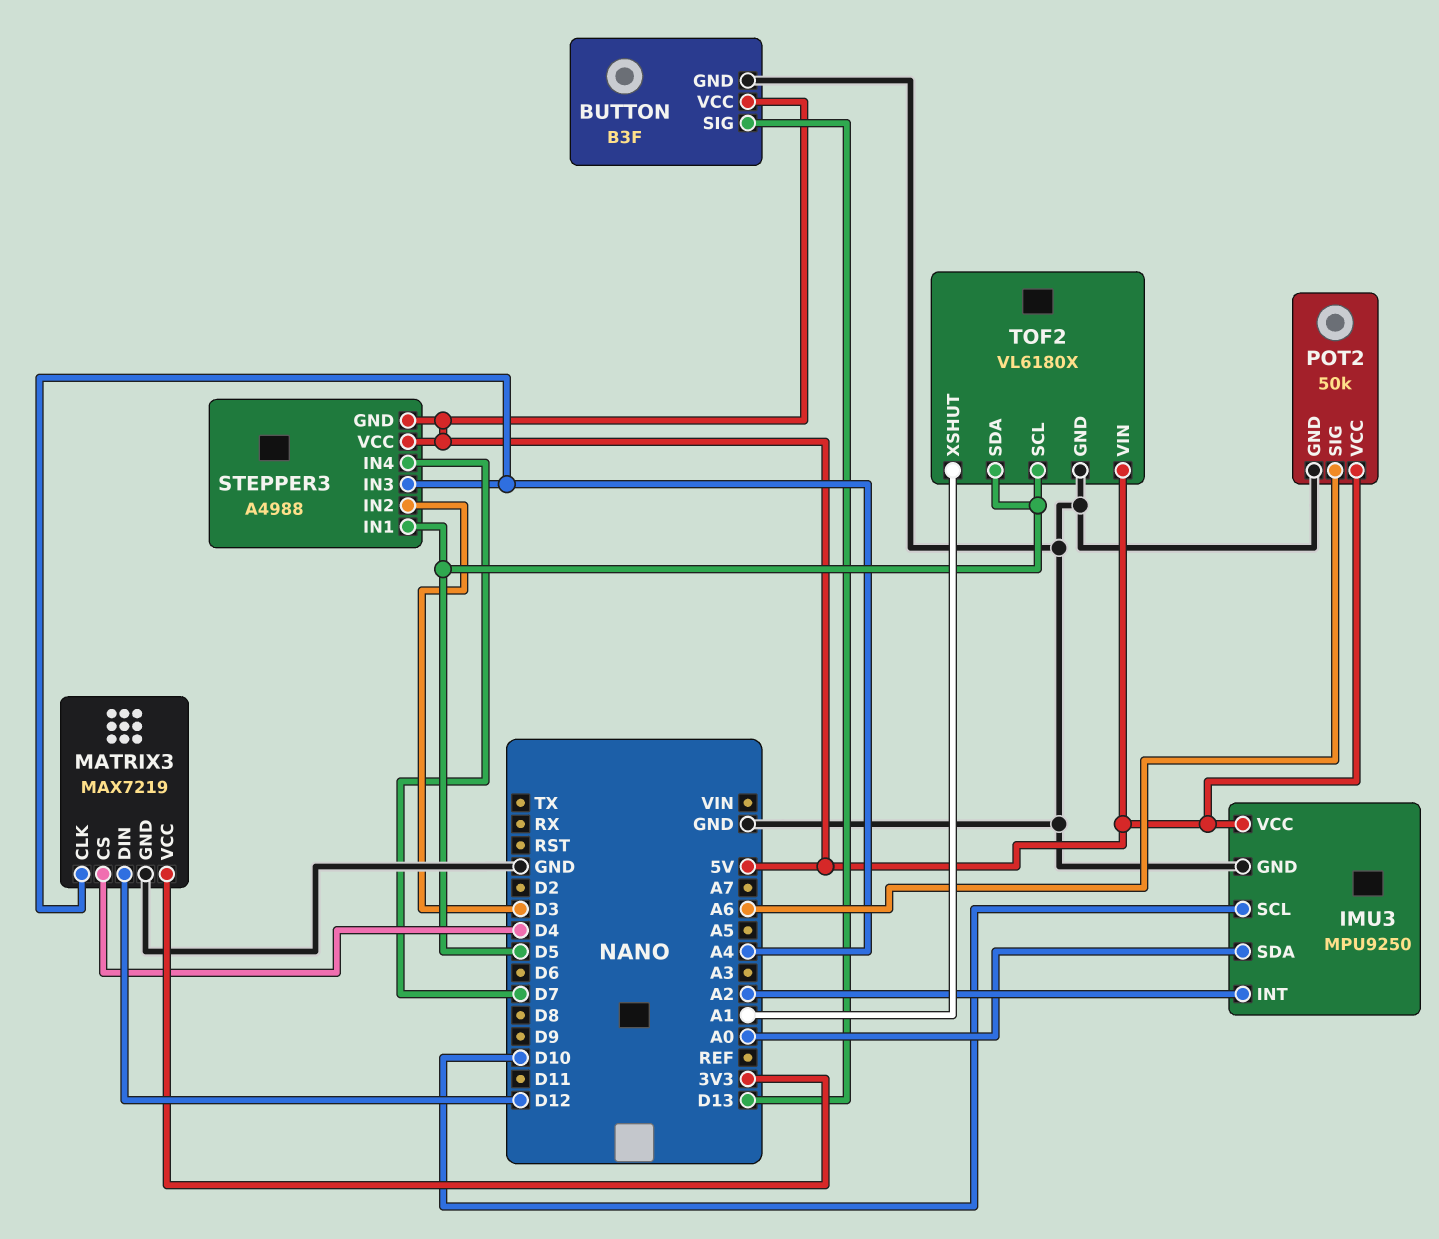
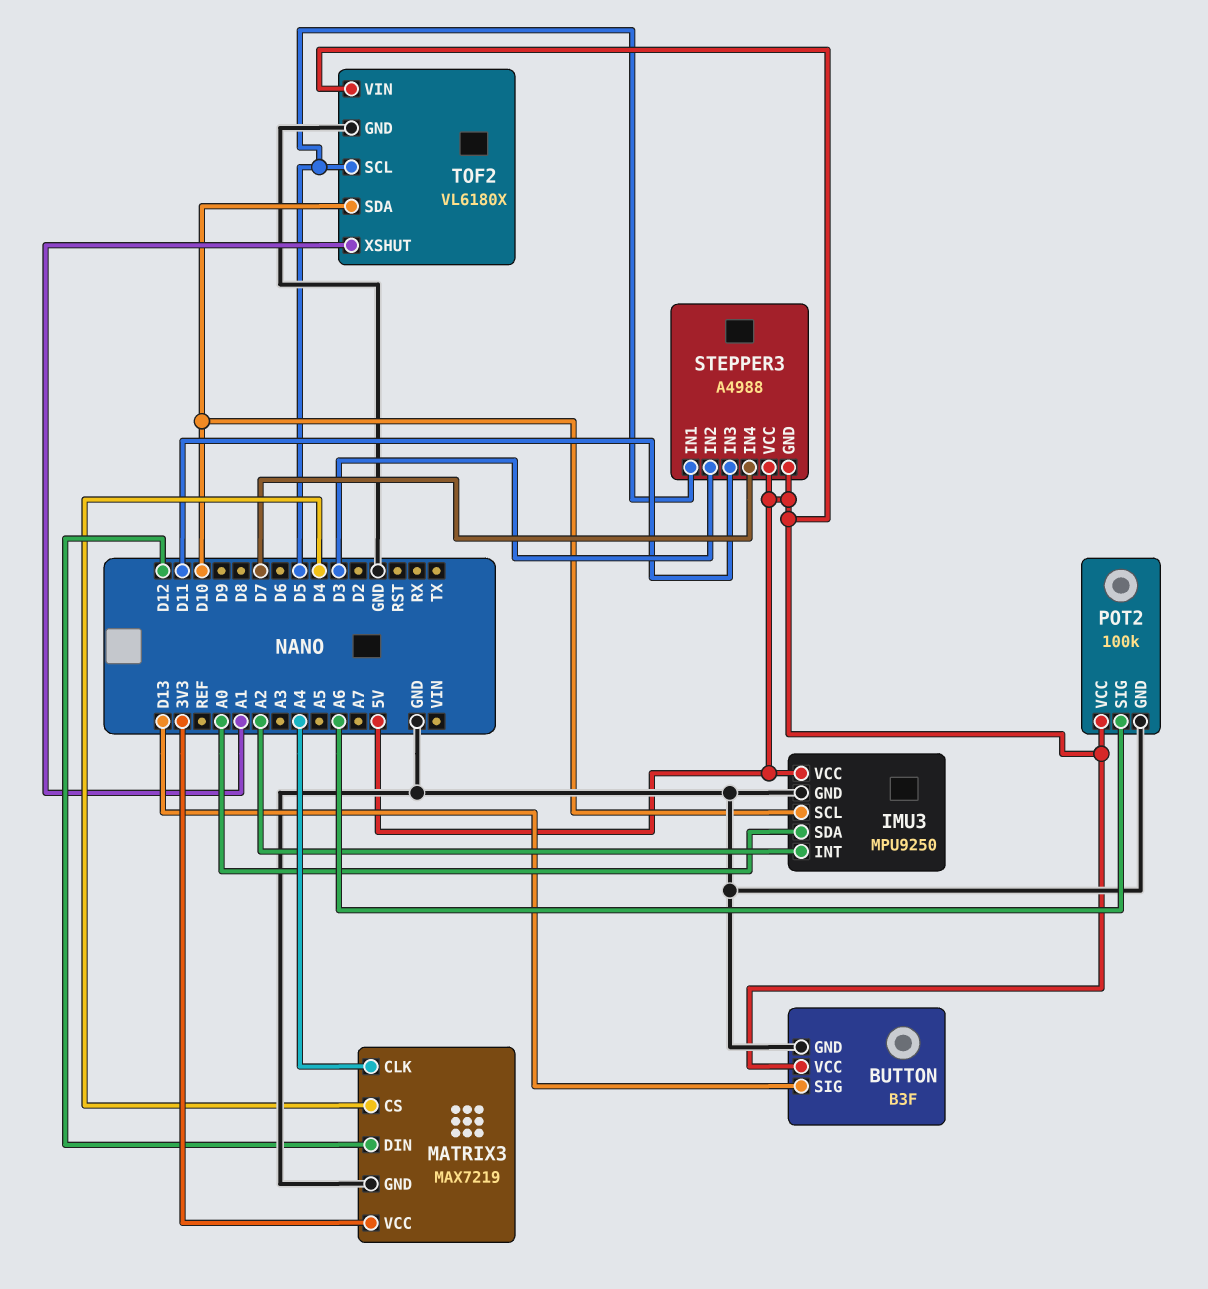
POT2: 50k -> 100k
STEPPER3 pin IN3: A4 -> D11
TOF2 pin SDA: D5 -> D10

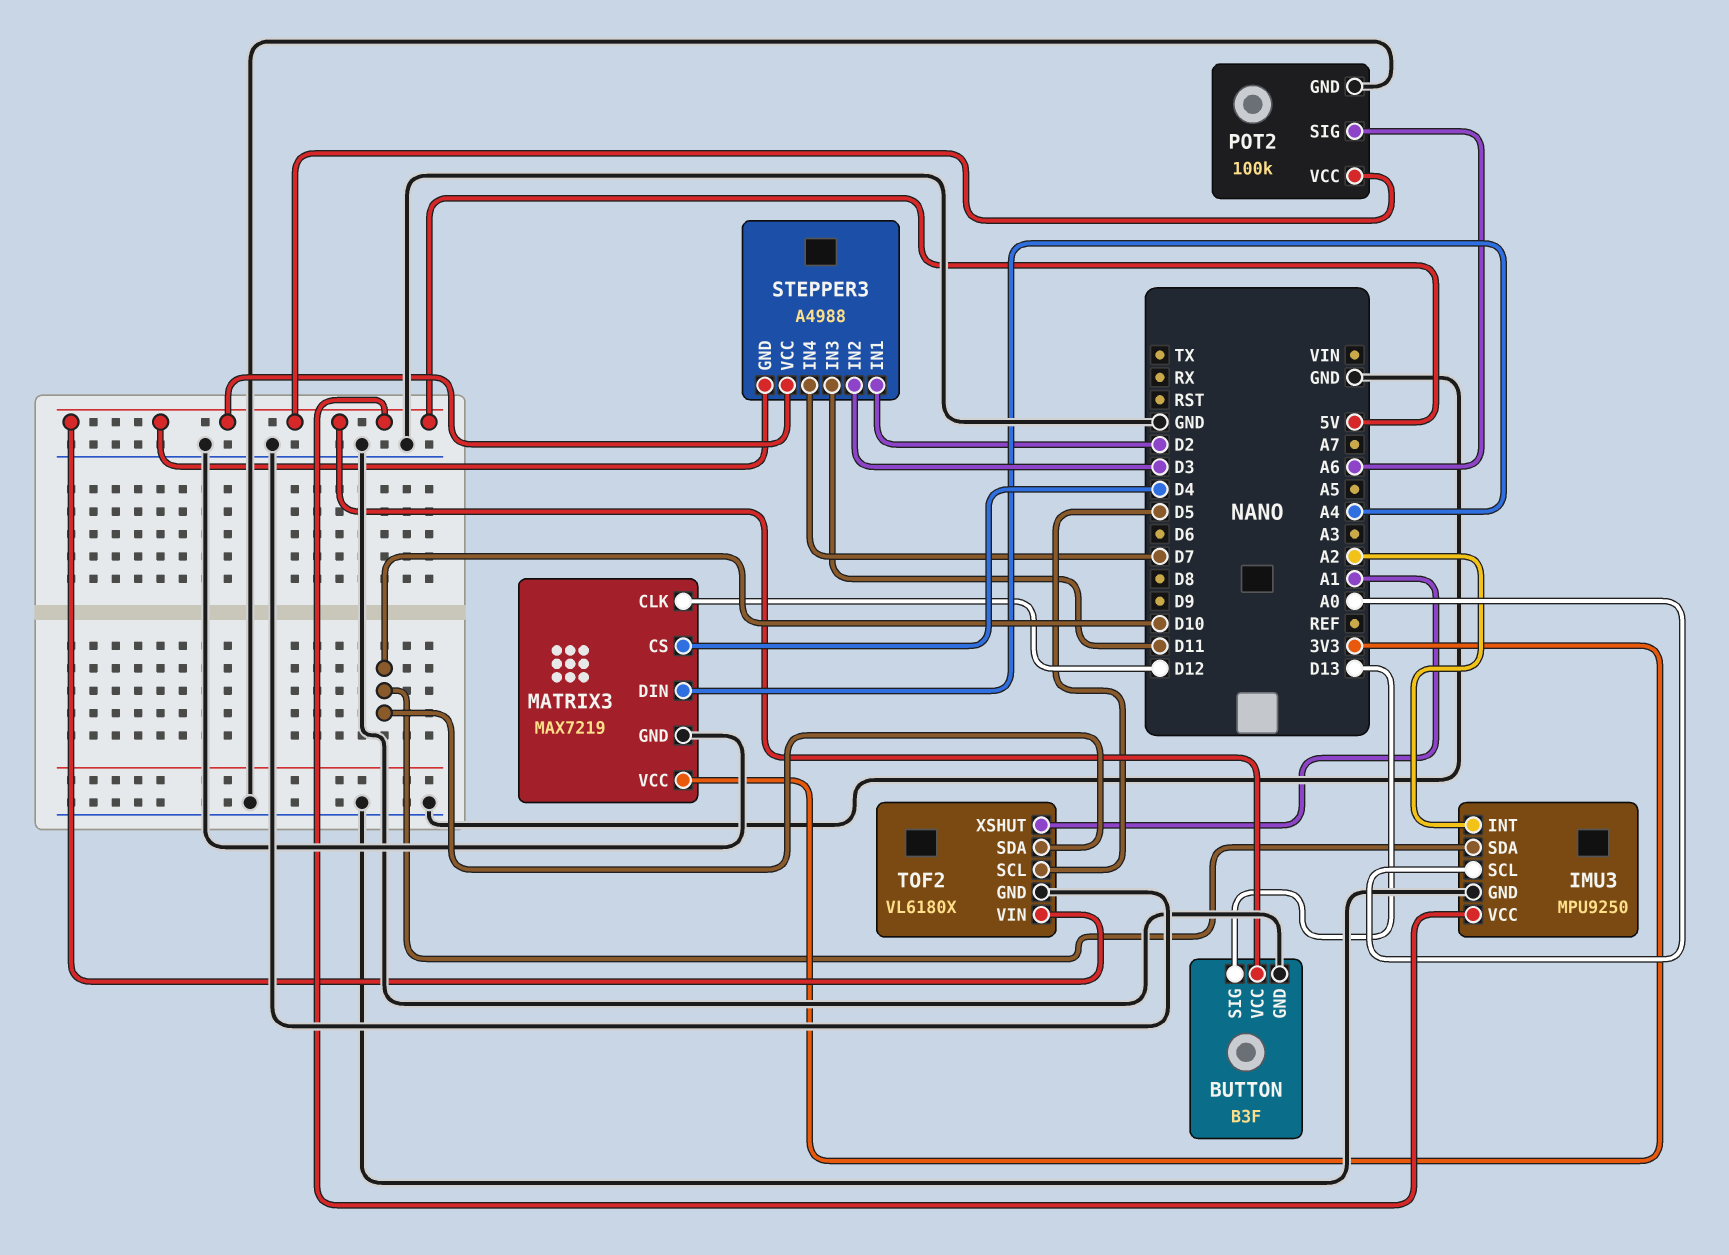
IMU3 pin SCL: D10 -> A0
IMU3 pin SDA: A0 -> D10
MATRIX3 pin CLK: A4 -> D12
MATRIX3 pin DIN: D12 -> A4
STEPPER3 pin IN1: D5 -> D2

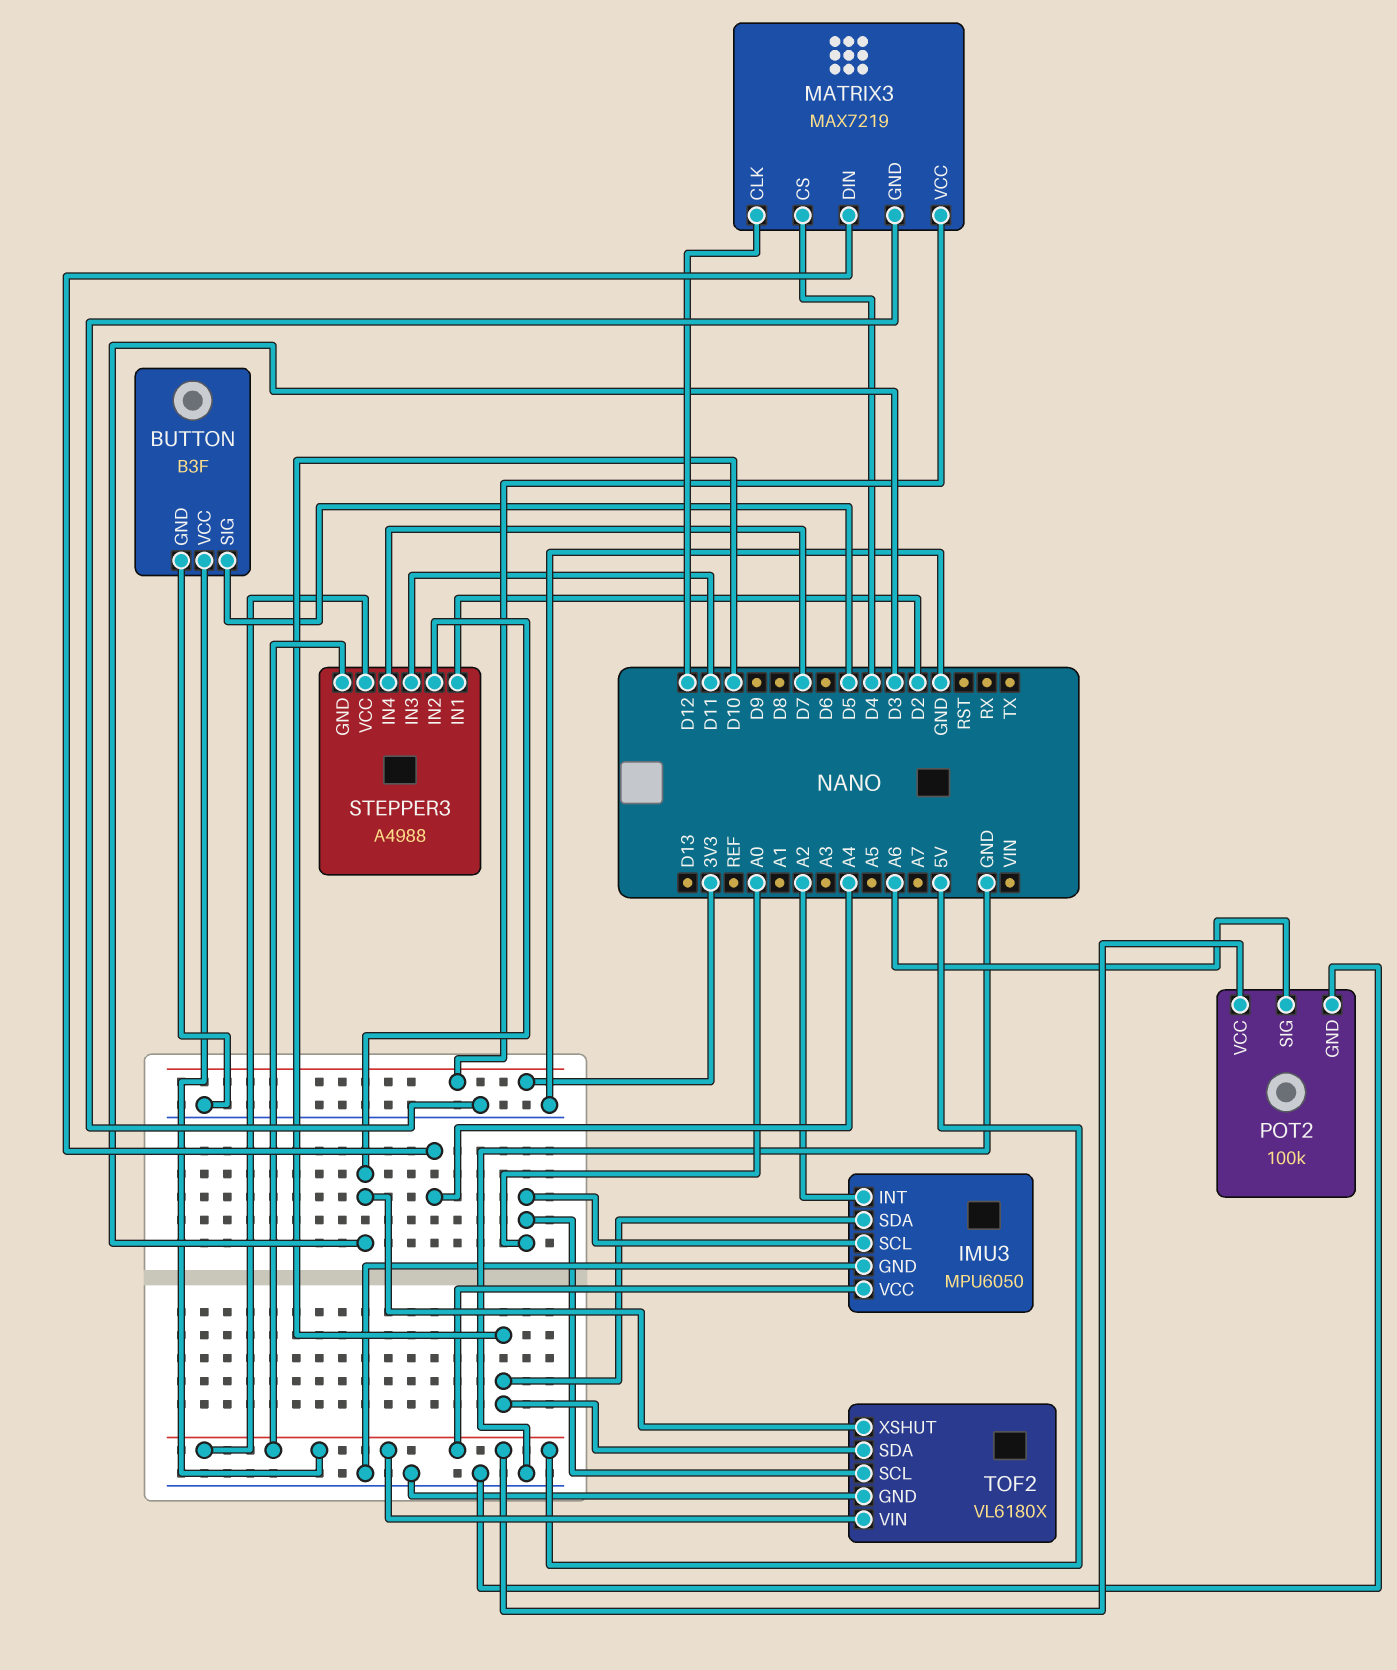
BUTTON pin SIG: D13 -> D5
IMU3: MPU9250 -> MPU6050
TOF2 pin SCL: D5 -> A0
TOF2 pin XSHUT: A1 -> D3

